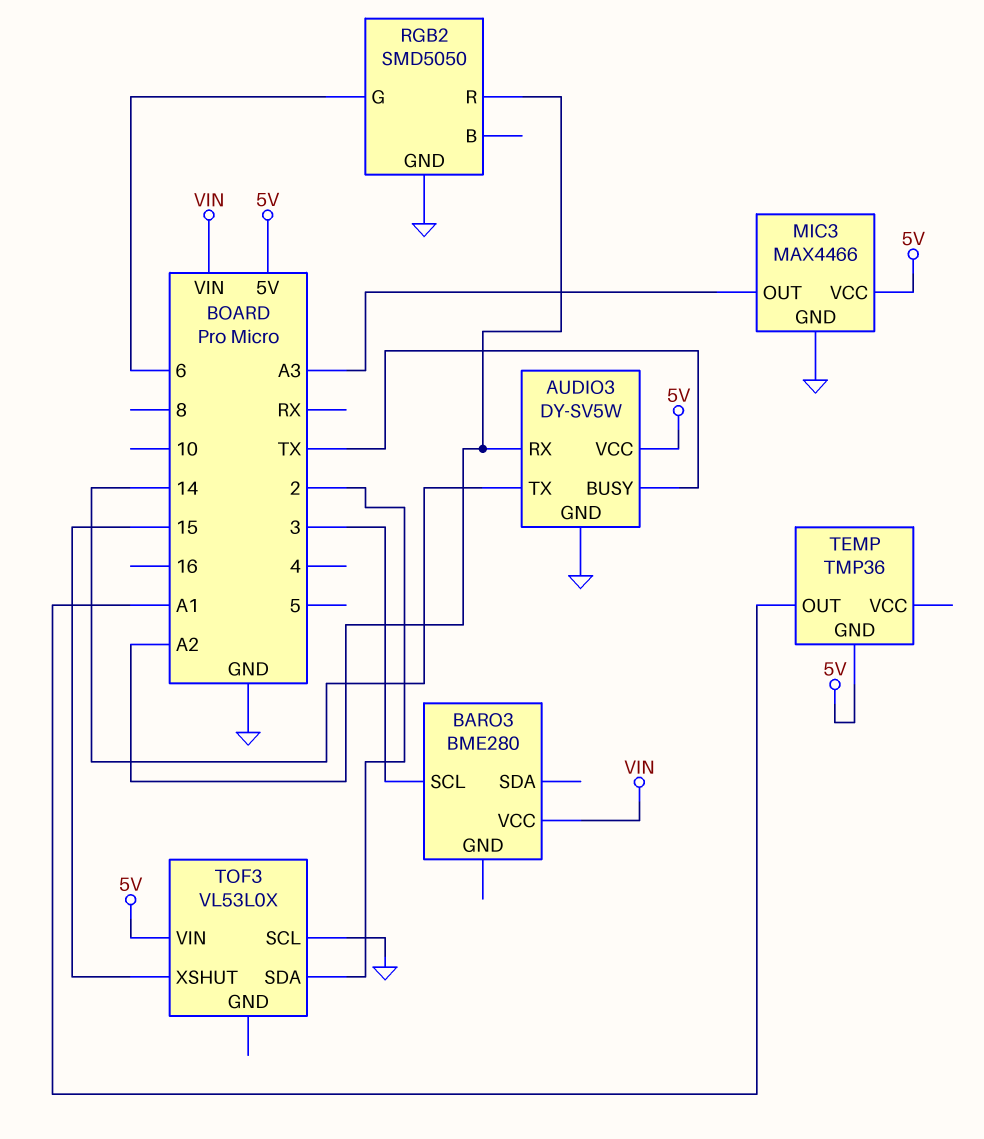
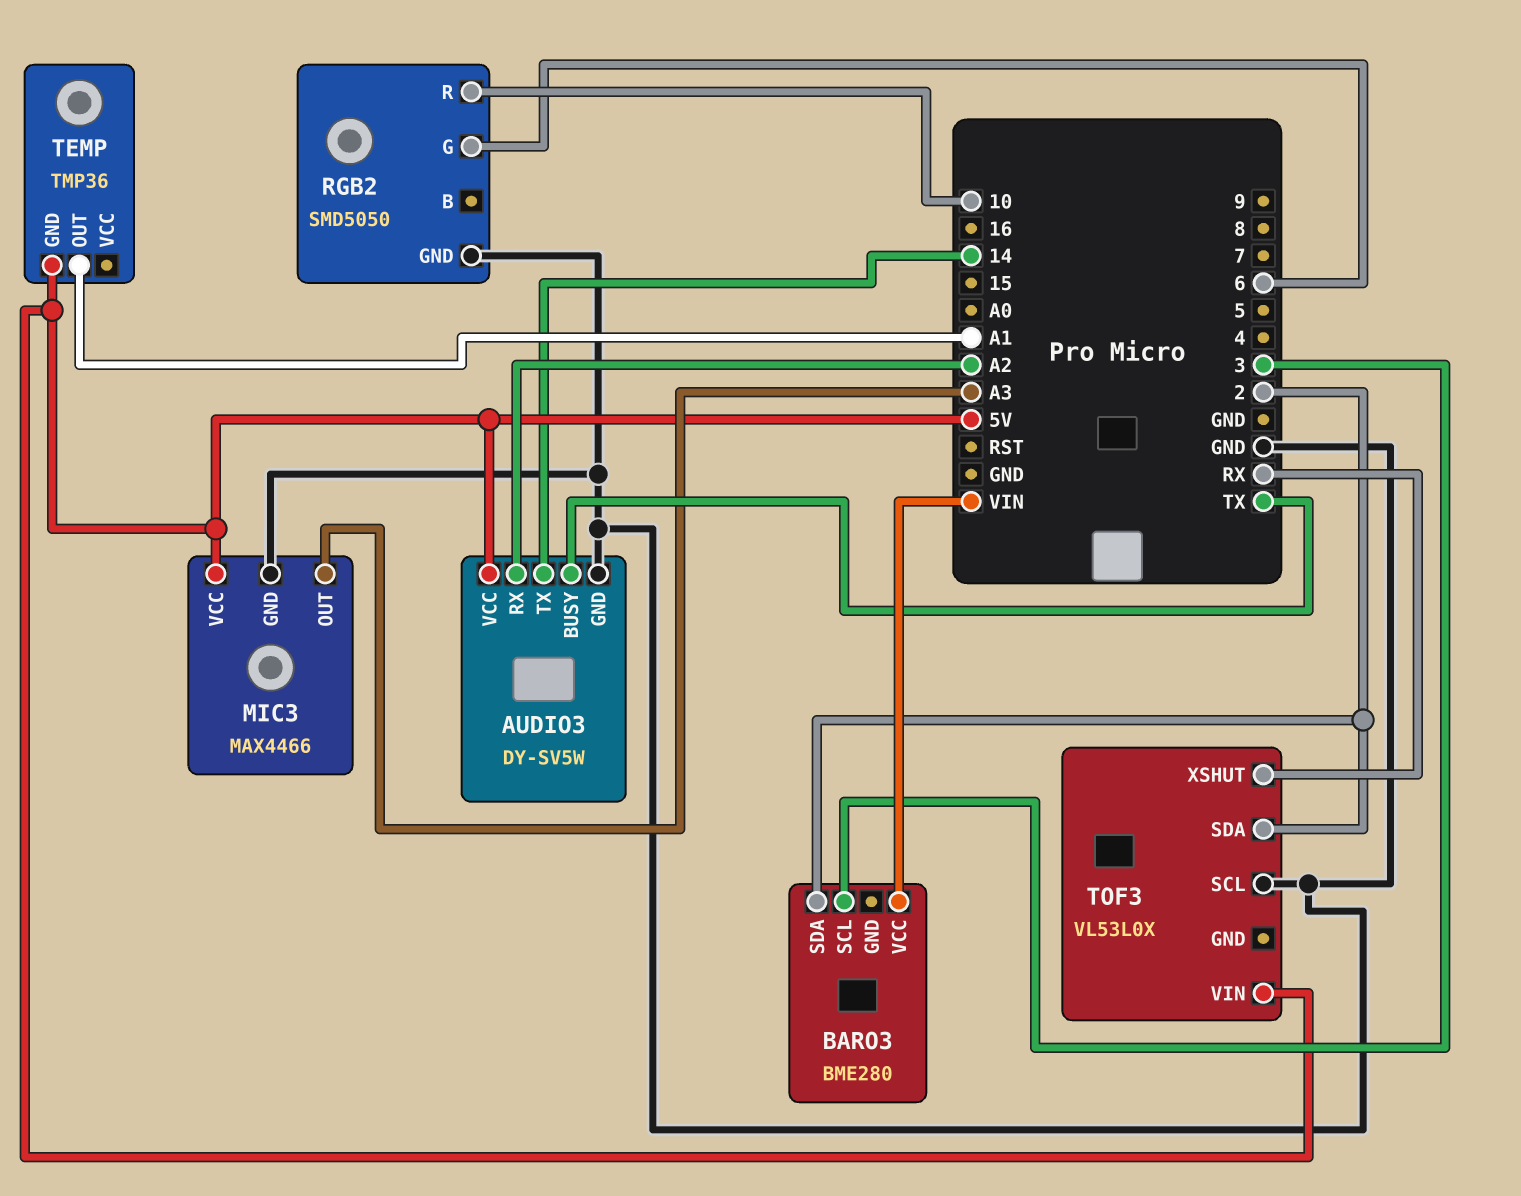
BARO3 pin SDA: none -> 2
RGB2 pin R: A2 -> 10
TOF3 pin XSHUT: 15 -> RX

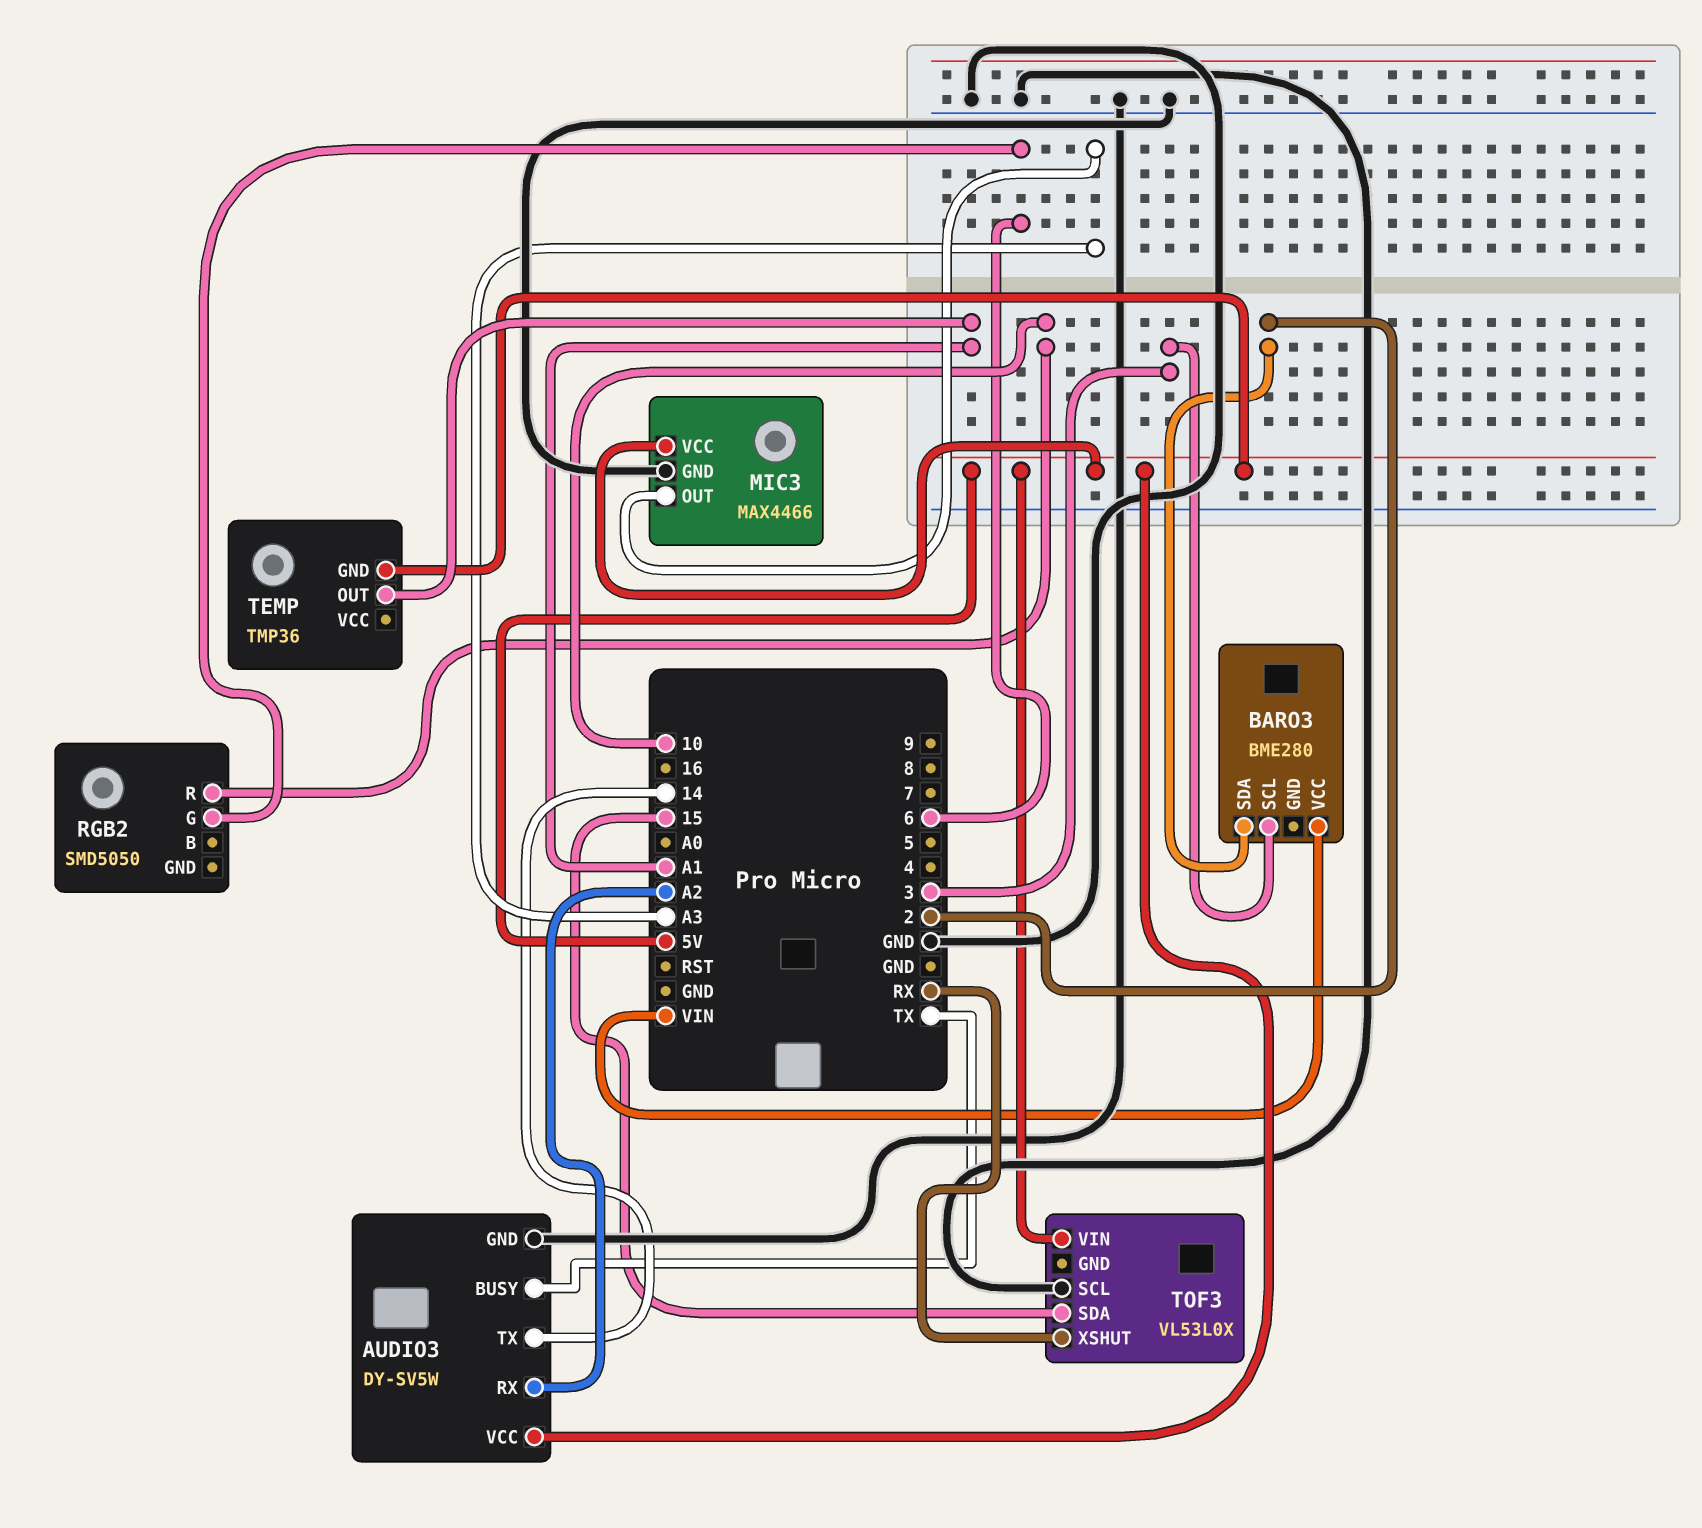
RGB2 pin GND: GND -> none
TOF3 pin SDA: 2 -> 15

